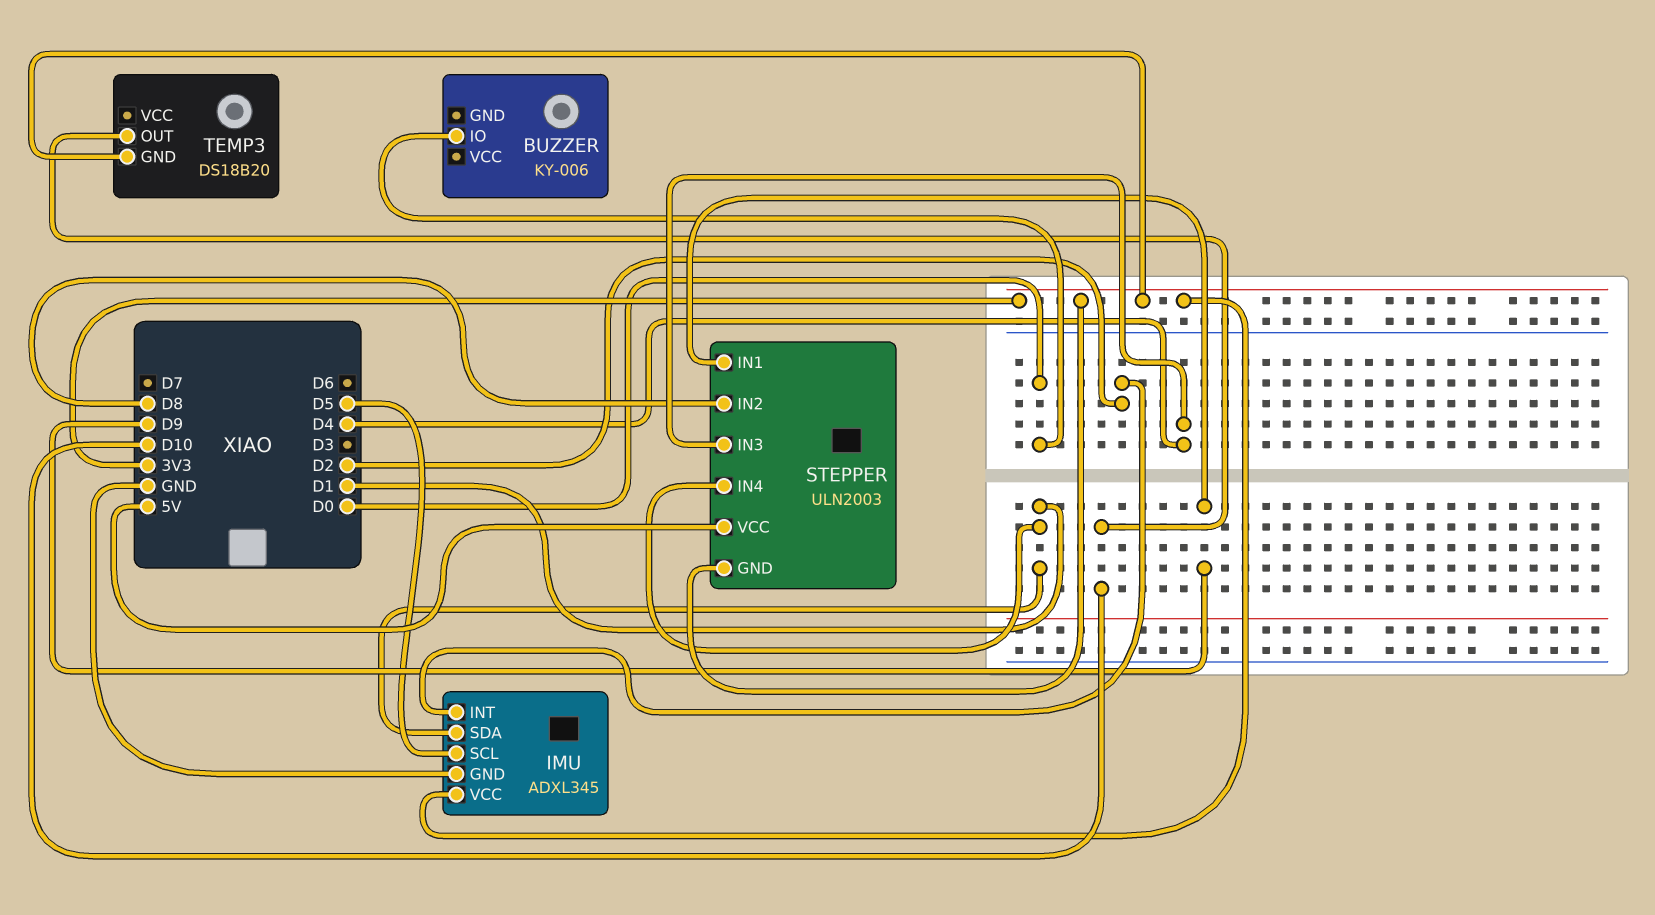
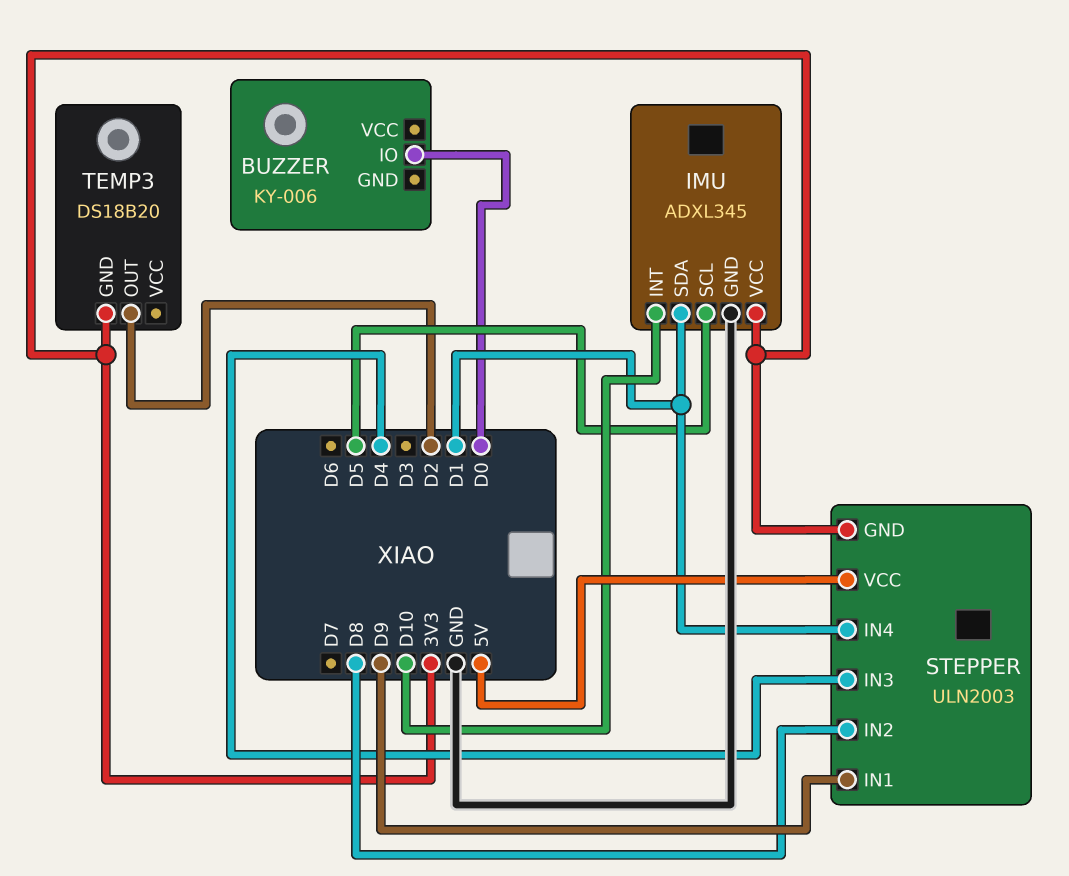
IMU pin INT: D2 -> D10
TEMP3 pin OUT: D10 -> D2

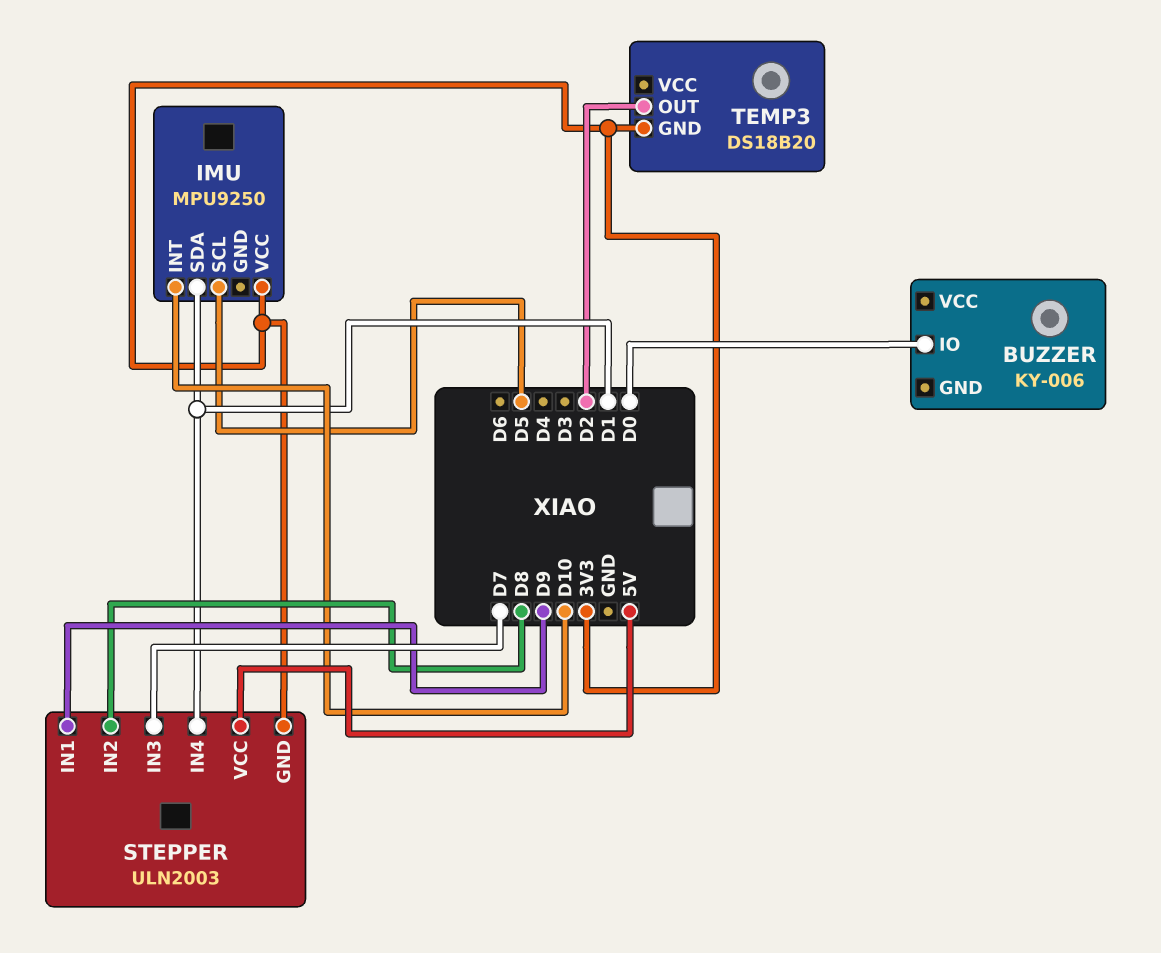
IMU: ADXL345 -> MPU9250
IMU pin GND: GND -> none
STEPPER pin IN3: D4 -> D7

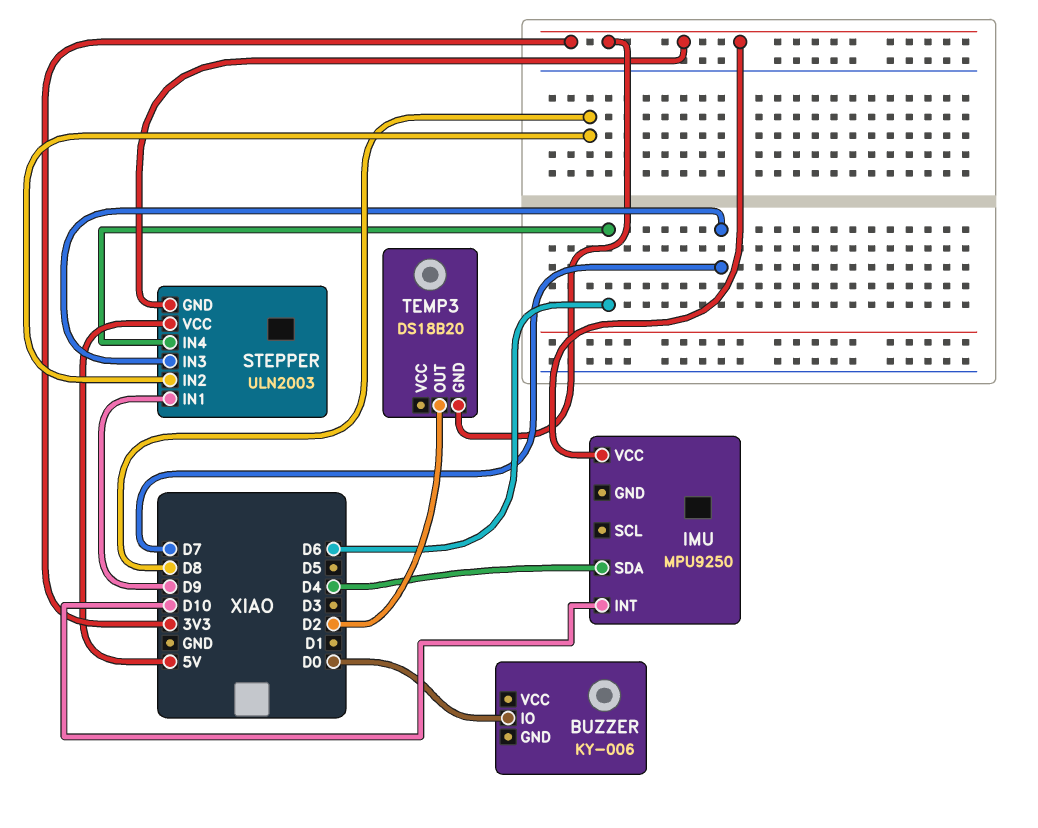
IMU pin SCL: D5 -> none
IMU pin SDA: D1 -> D4
STEPPER pin IN4: D1 -> D6

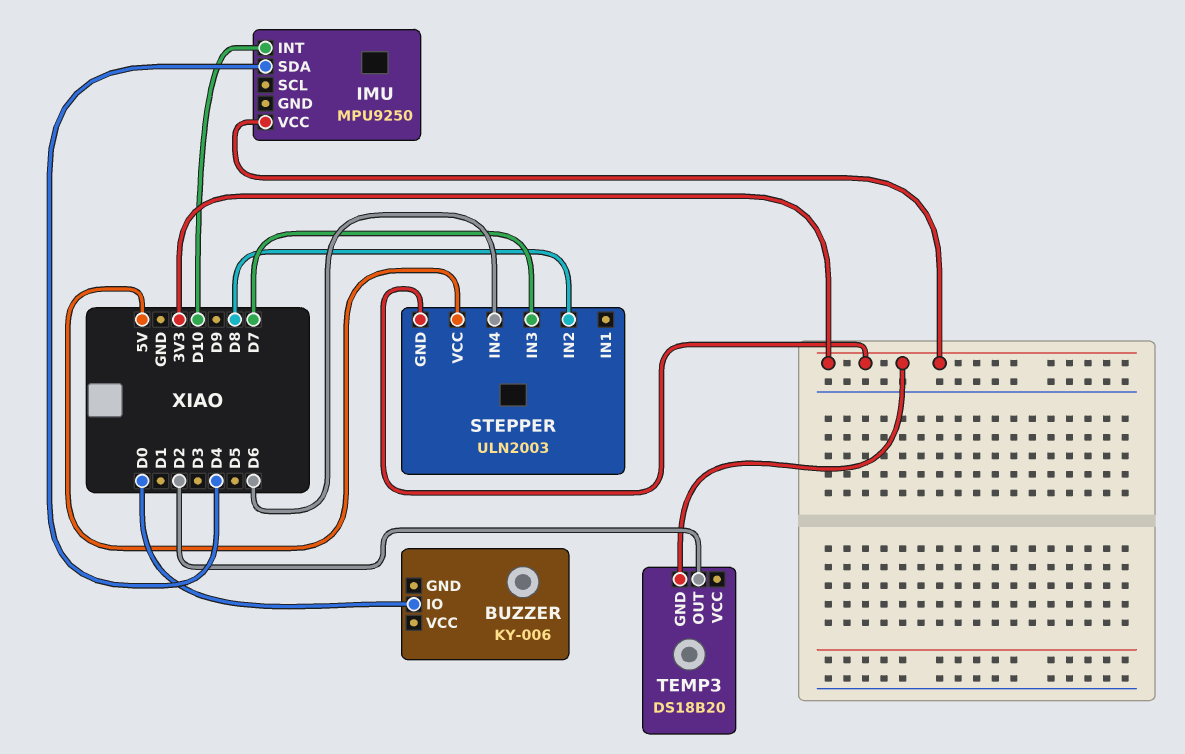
STEPPER pin IN1: D9 -> none

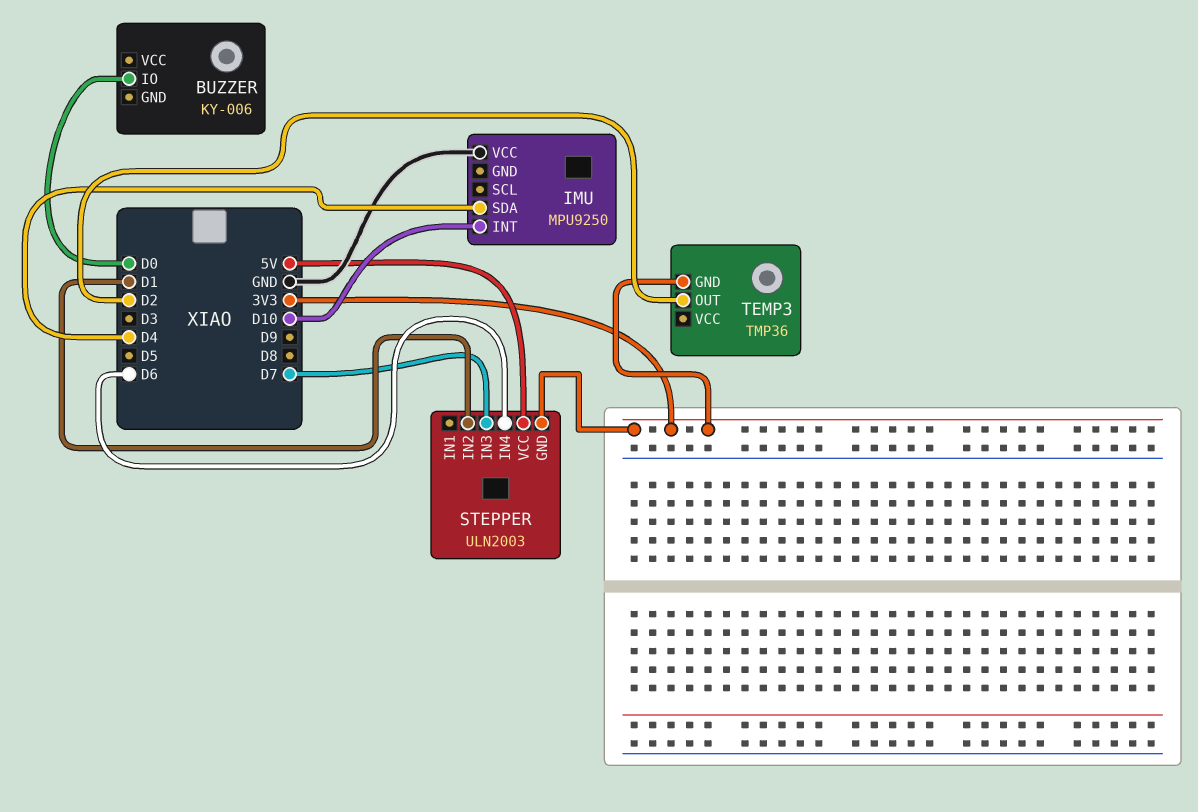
IMU pin VCC: 3V3 -> GND
STEPPER pin IN2: D8 -> D1
TEMP3: DS18B20 -> TMP36

